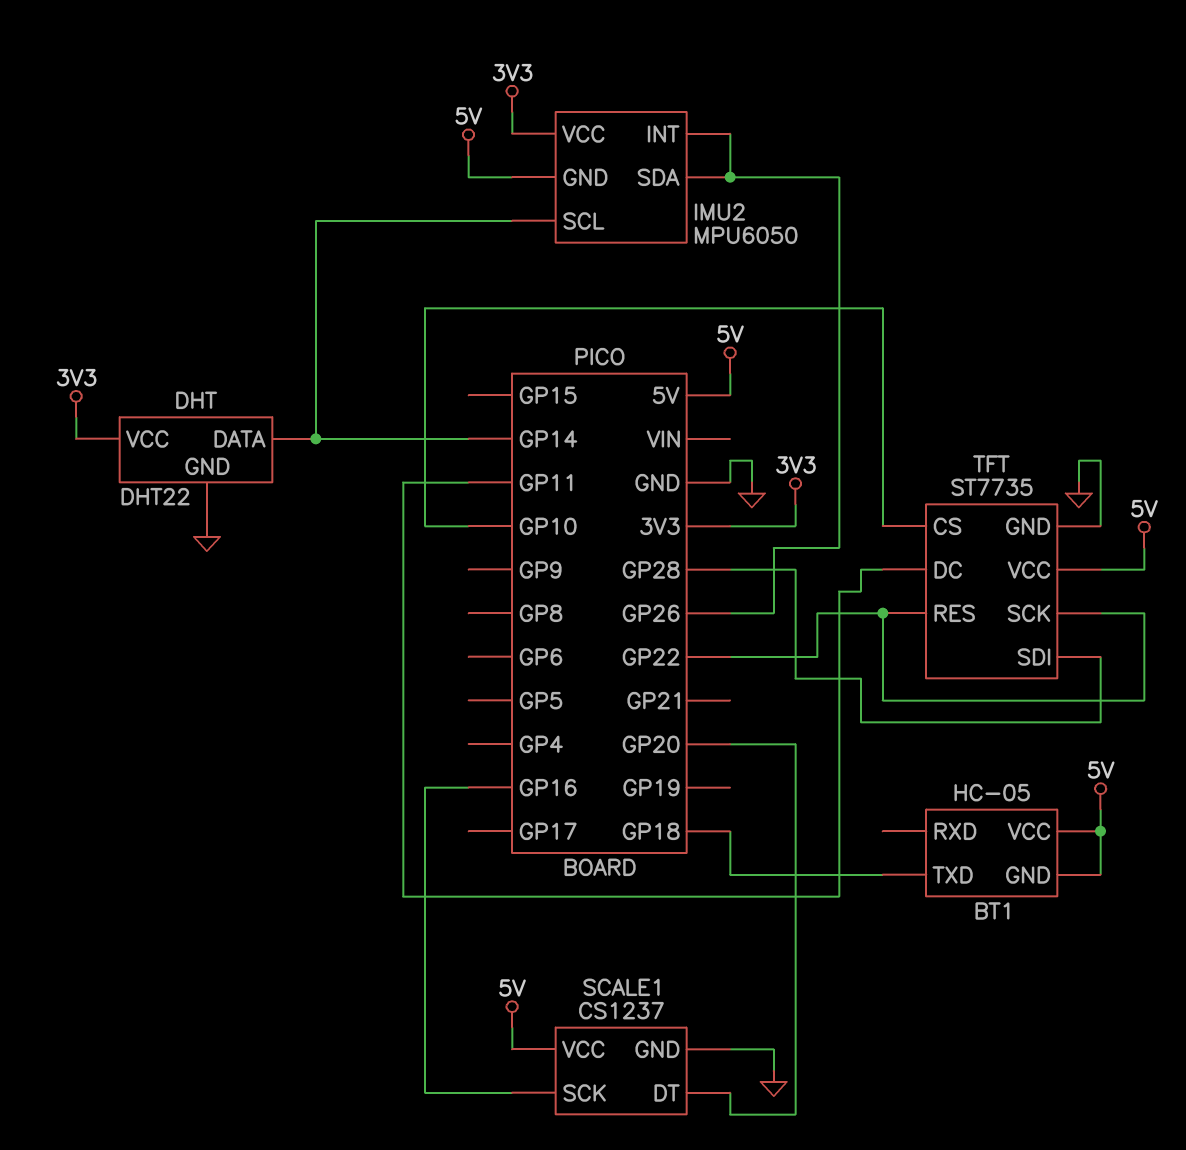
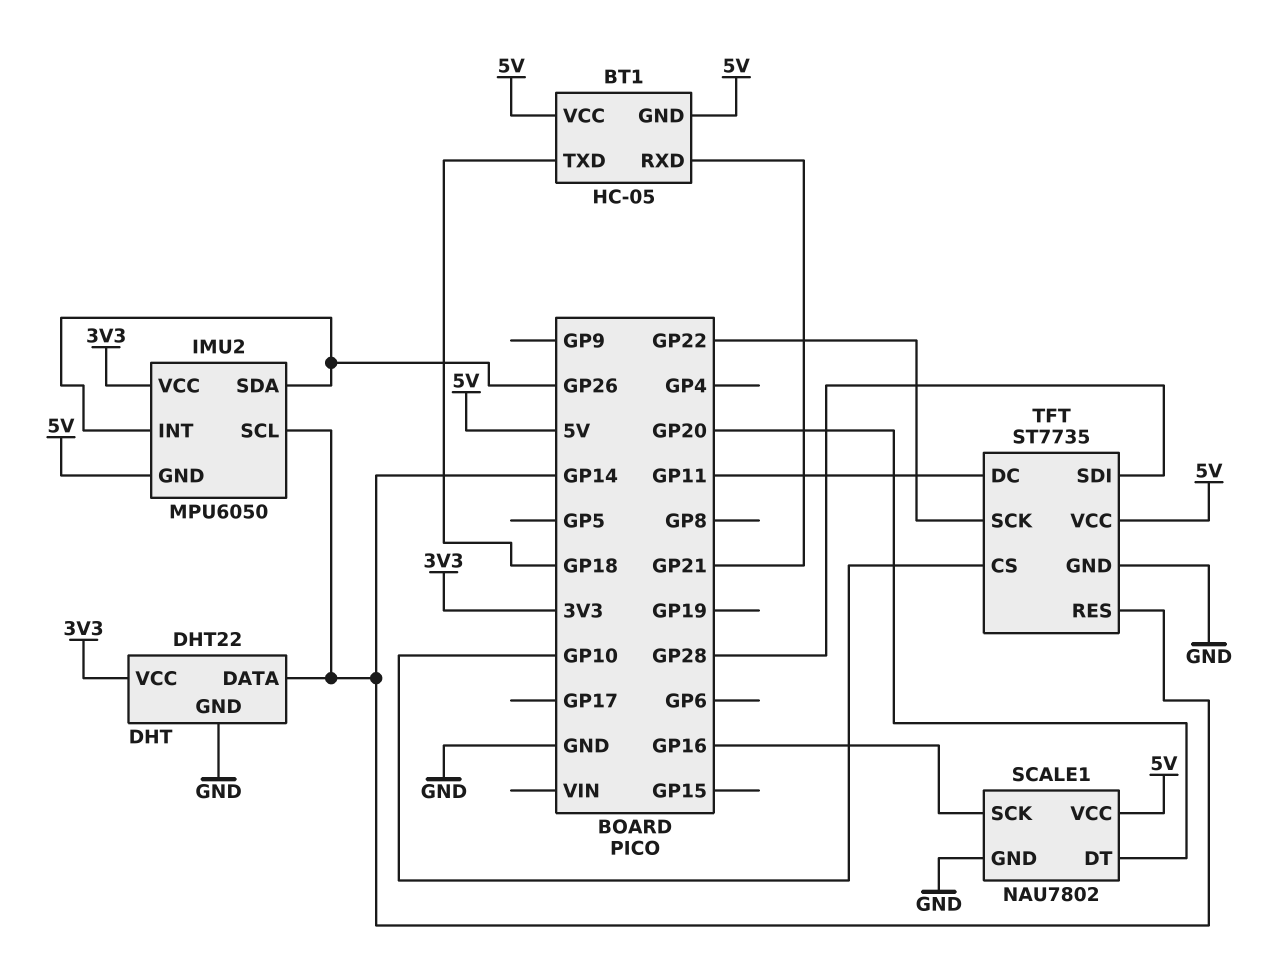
BT1 pin RXD: none -> GP21
SCALE1: CS1237 -> NAU7802
TFT pin RES: GP22 -> GP14

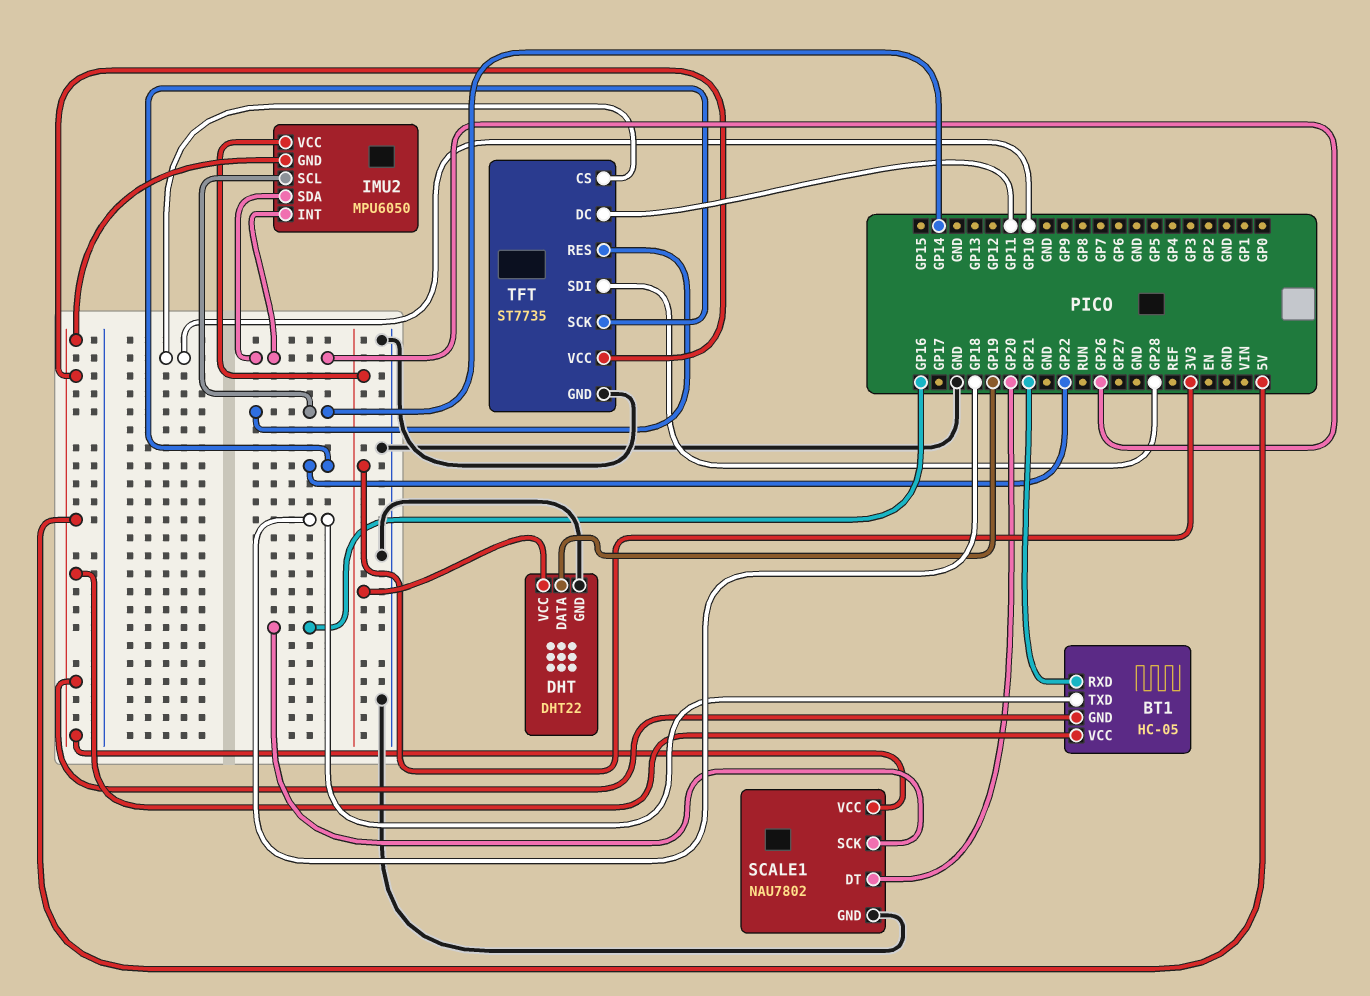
DHT pin DATA: GP14 -> GP19

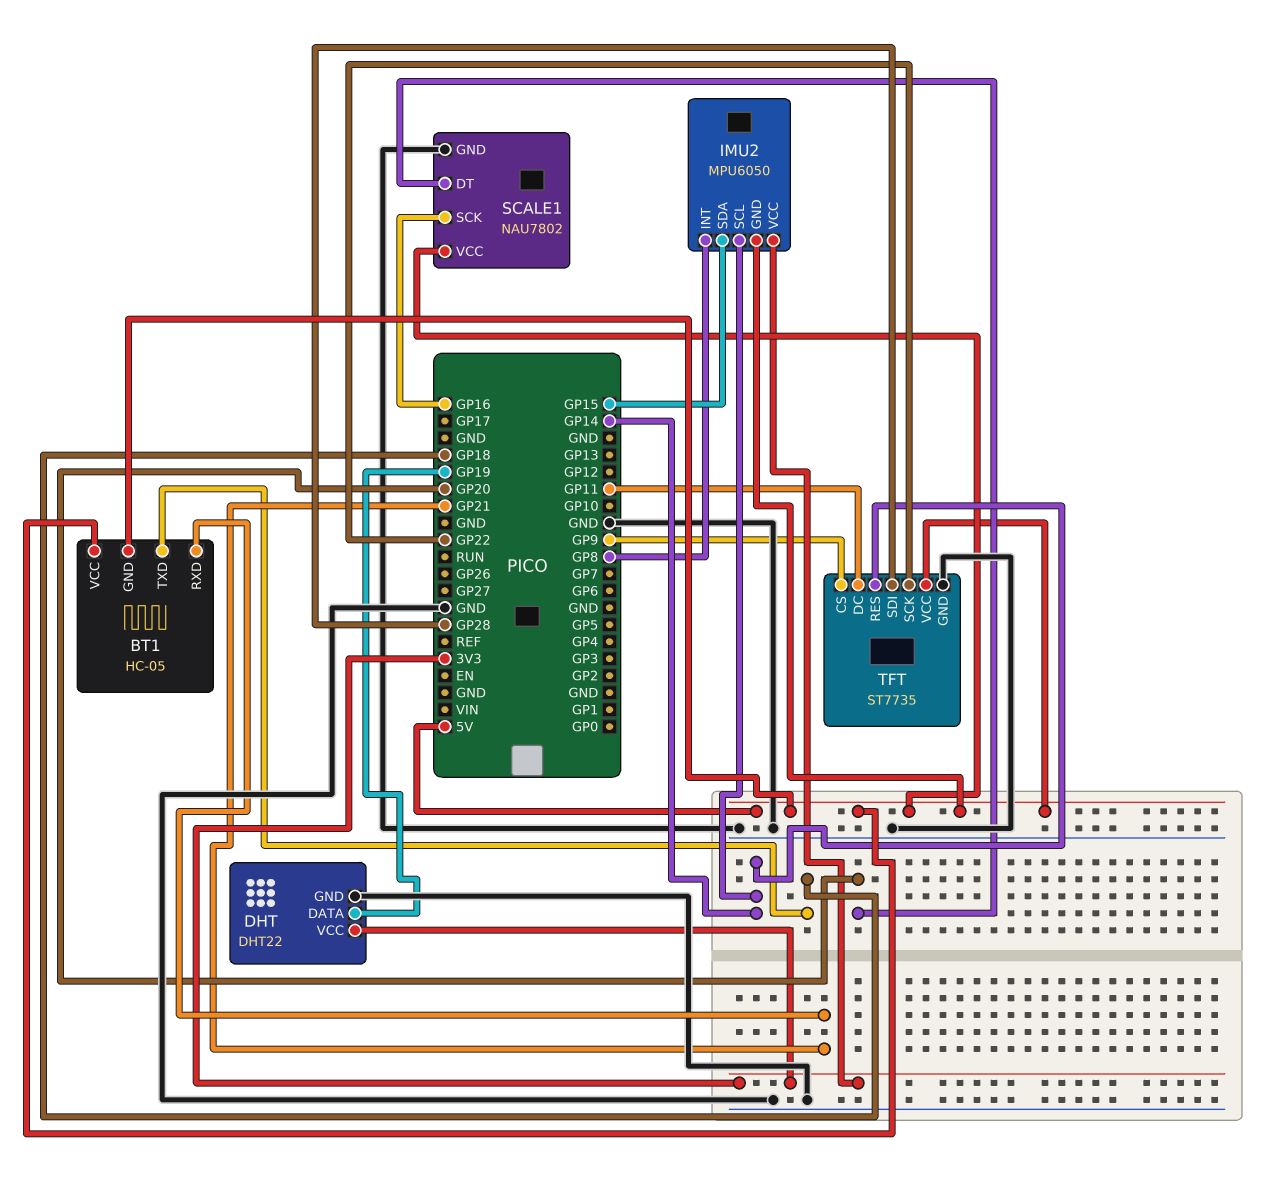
IMU2 pin INT: GP26 -> GP8
IMU2 pin SDA: GP26 -> GP15
TFT pin CS: GP10 -> GP9

